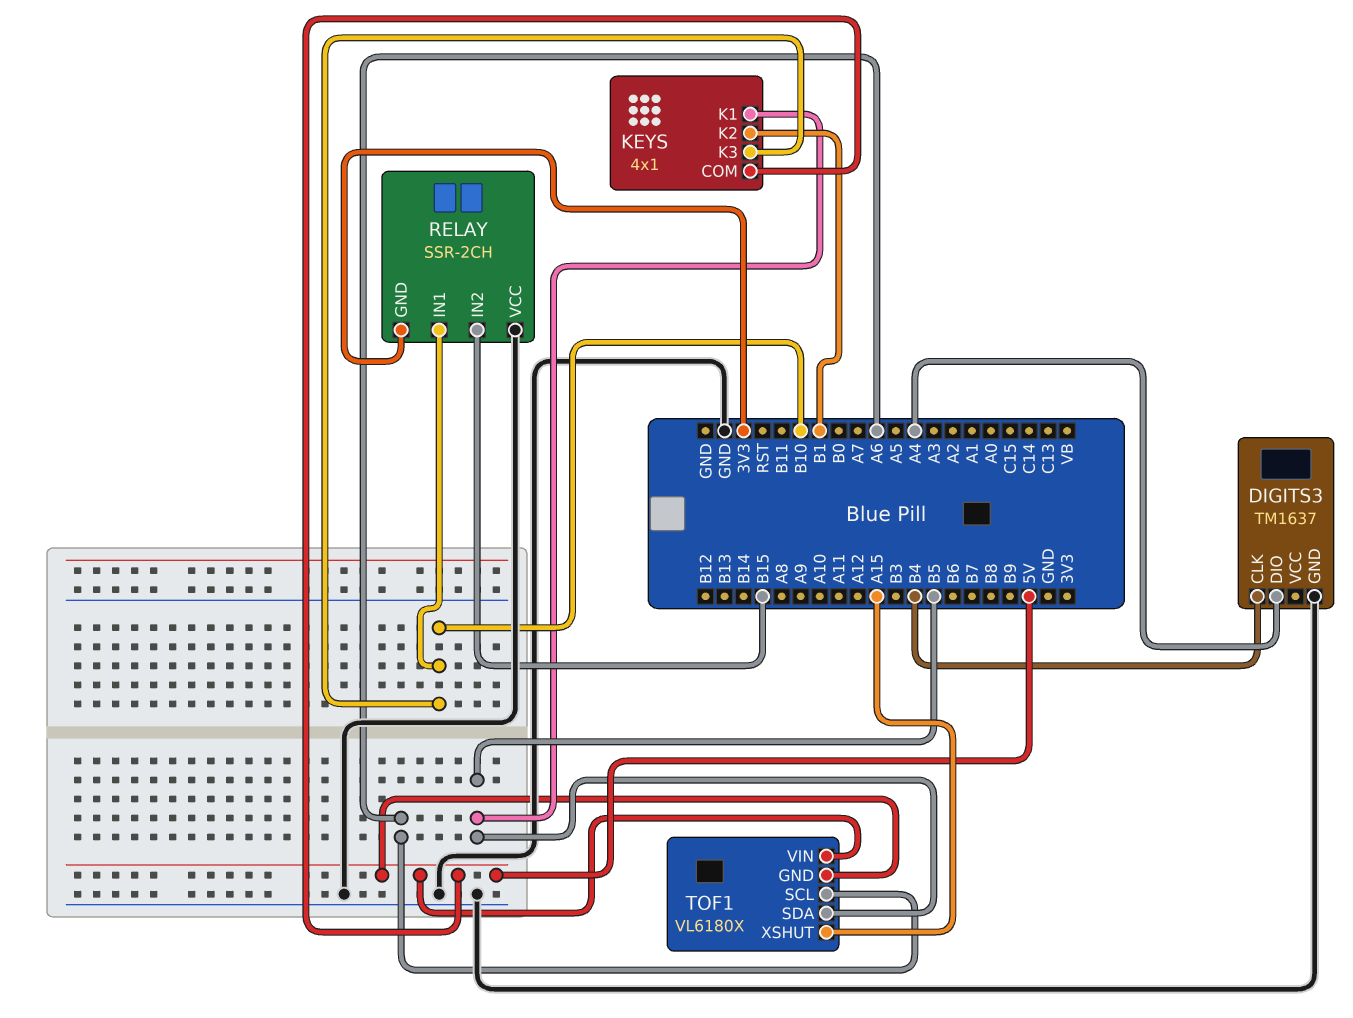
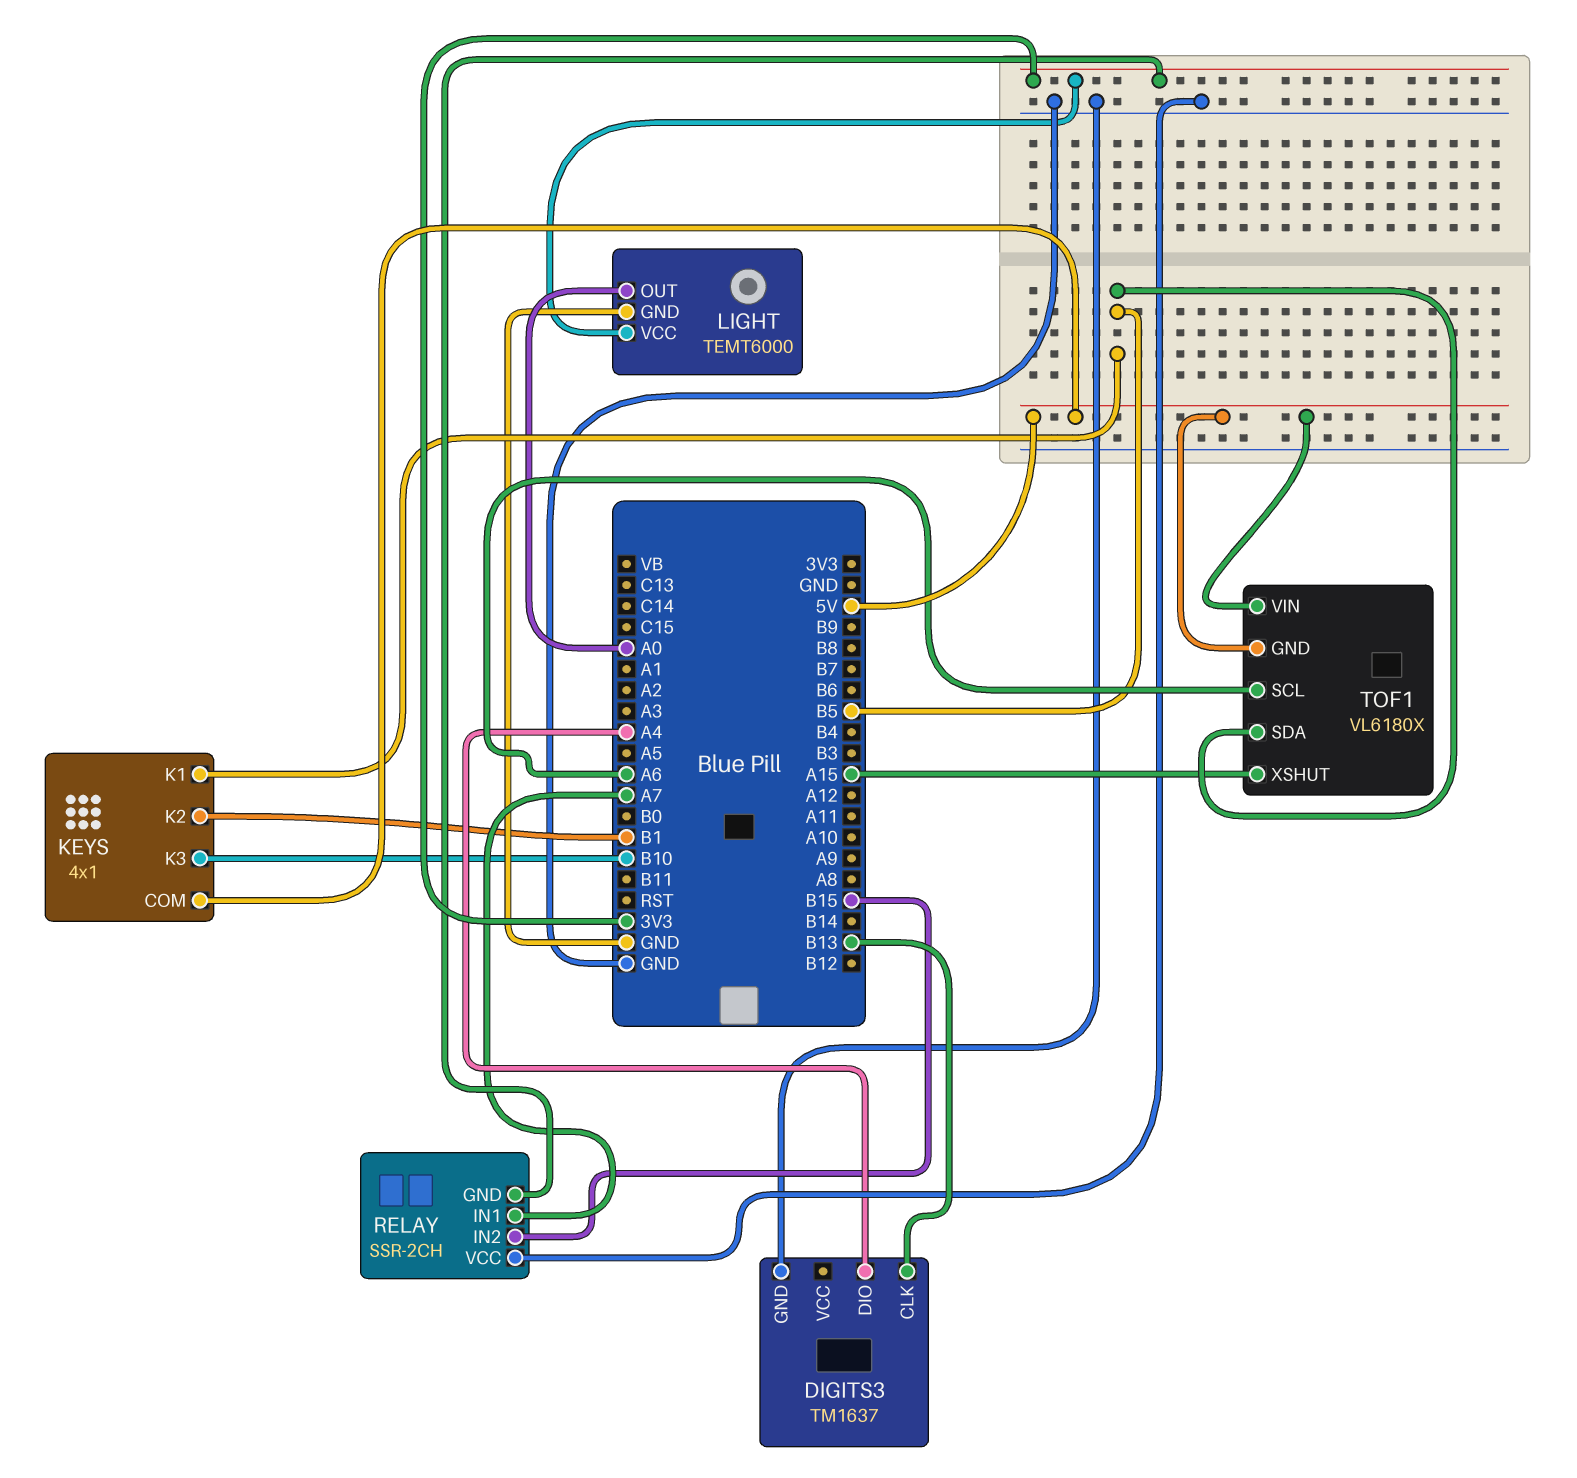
DIGITS3 pin CLK: B4 -> B13
LIGHT: none -> TEMT6000
LIGHT pin GND: none -> GND
LIGHT pin OUT: none -> A0
LIGHT pin VCC: none -> 3V3
RELAY pin IN1: B10 -> A7

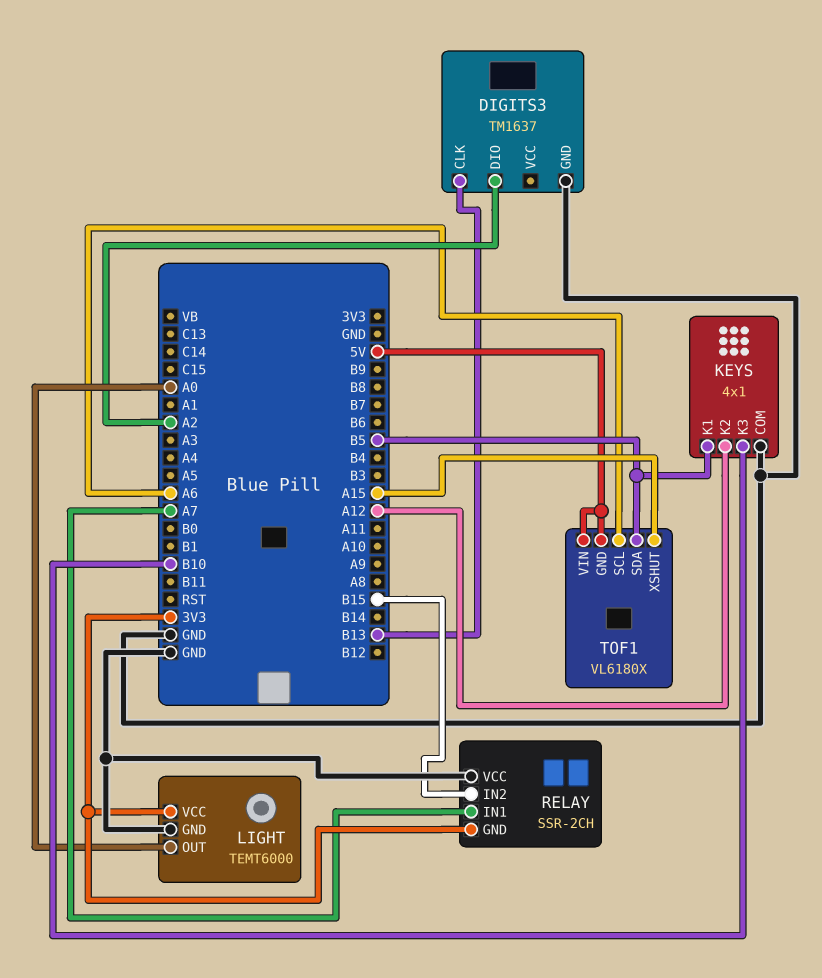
DIGITS3 pin DIO: A4 -> A2
KEYS pin COM: 5V -> GND
KEYS pin K2: B1 -> A12

